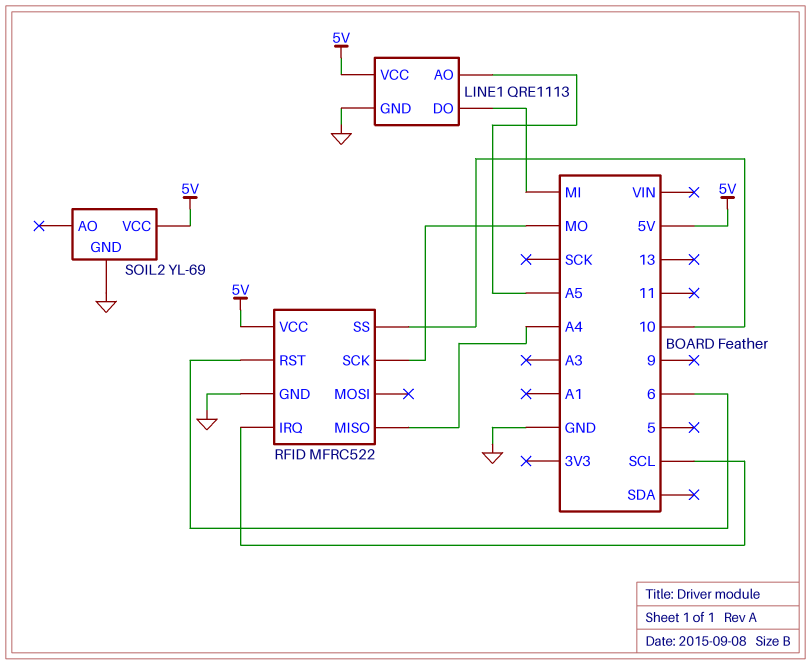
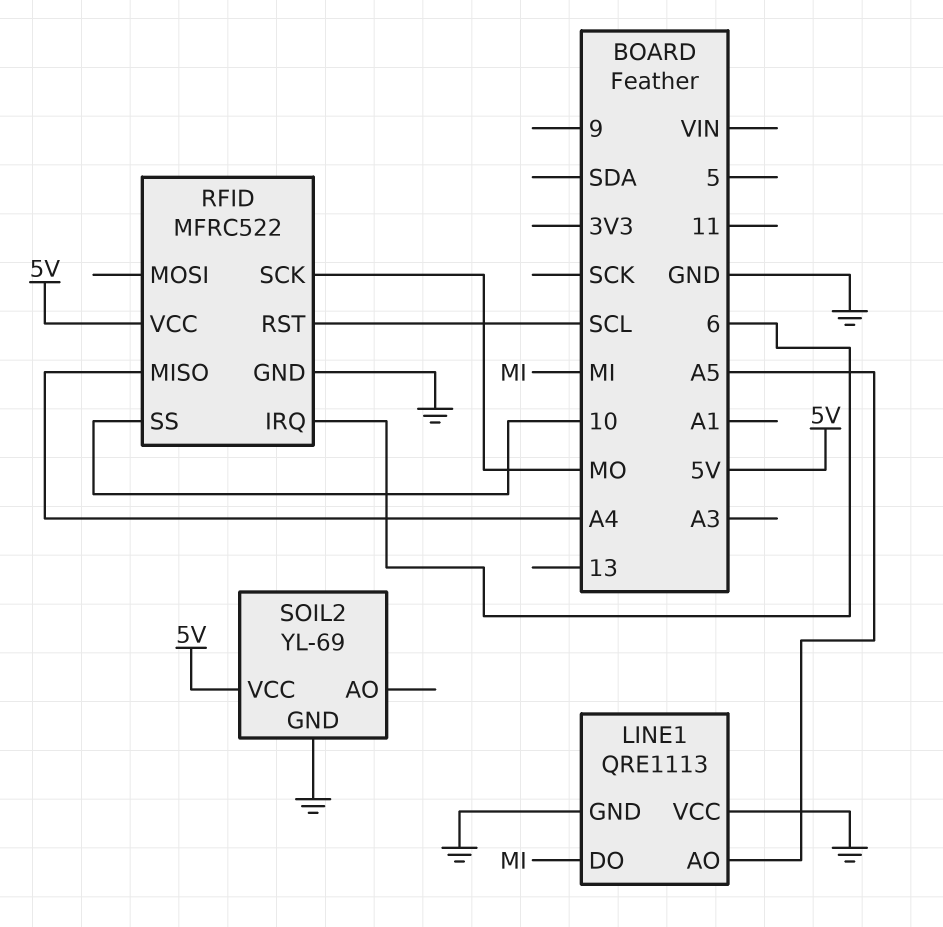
LINE1 pin VCC: 5V -> GND
RFID pin IRQ: SCL -> 6
RFID pin RST: 6 -> SCL

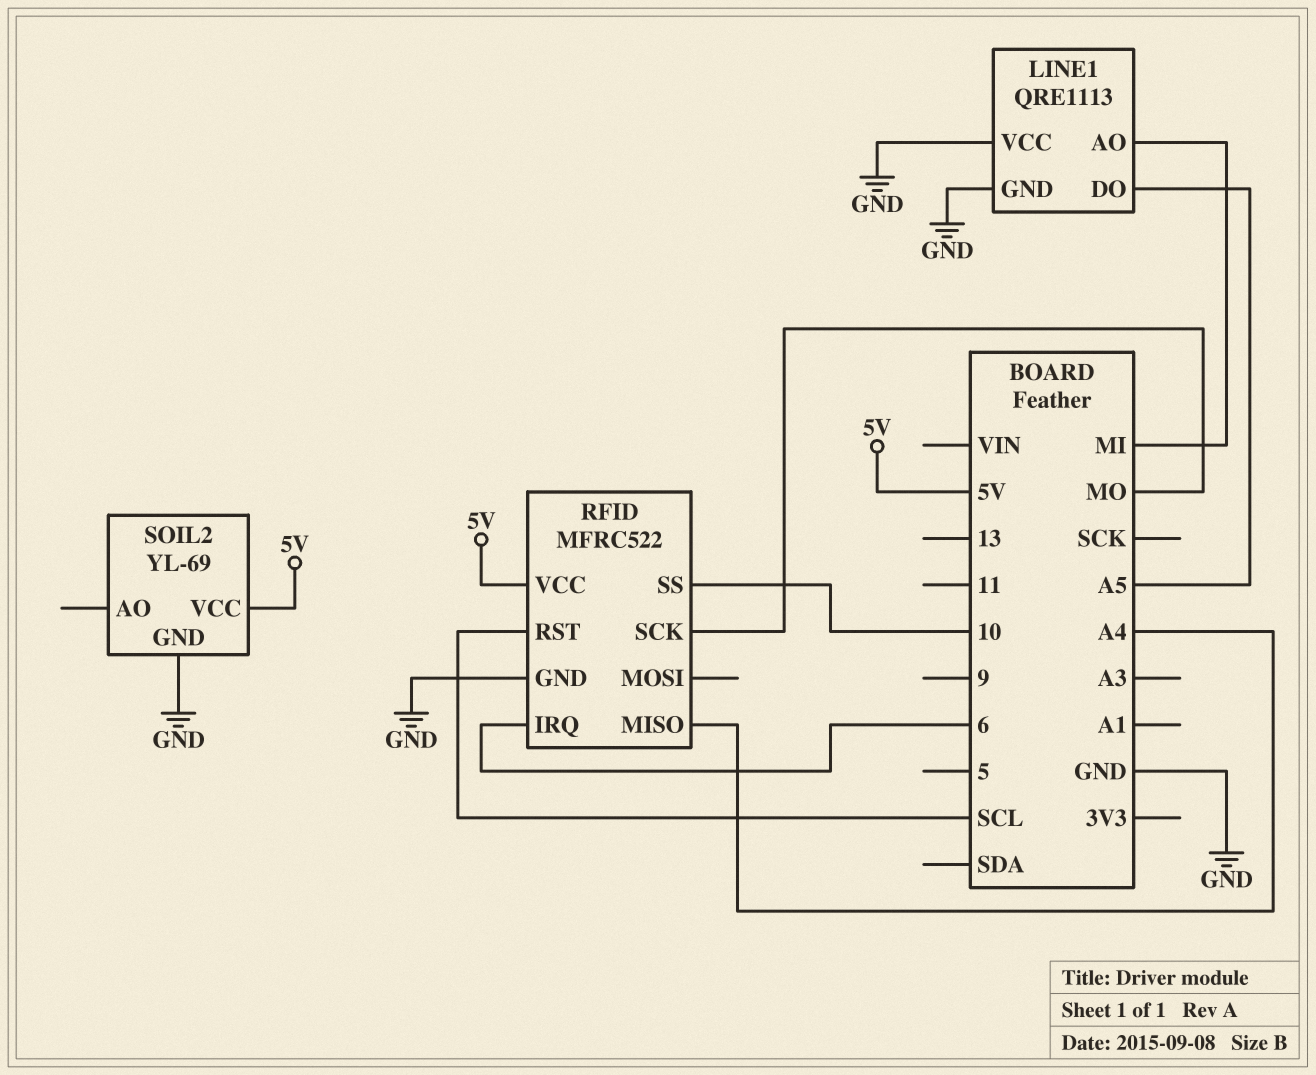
LINE1 pin AO: A5 -> MI
LINE1 pin DO: MI -> A5

